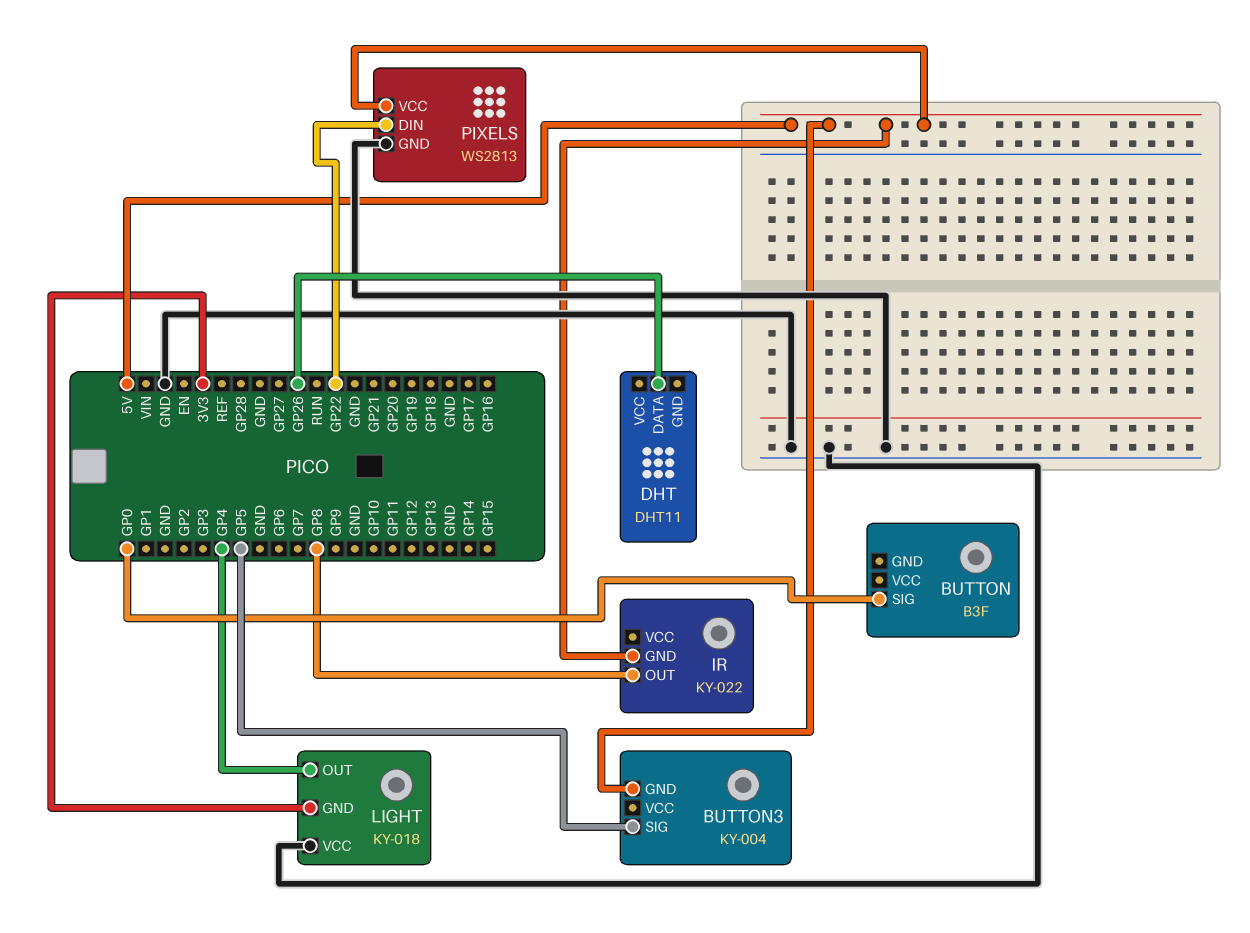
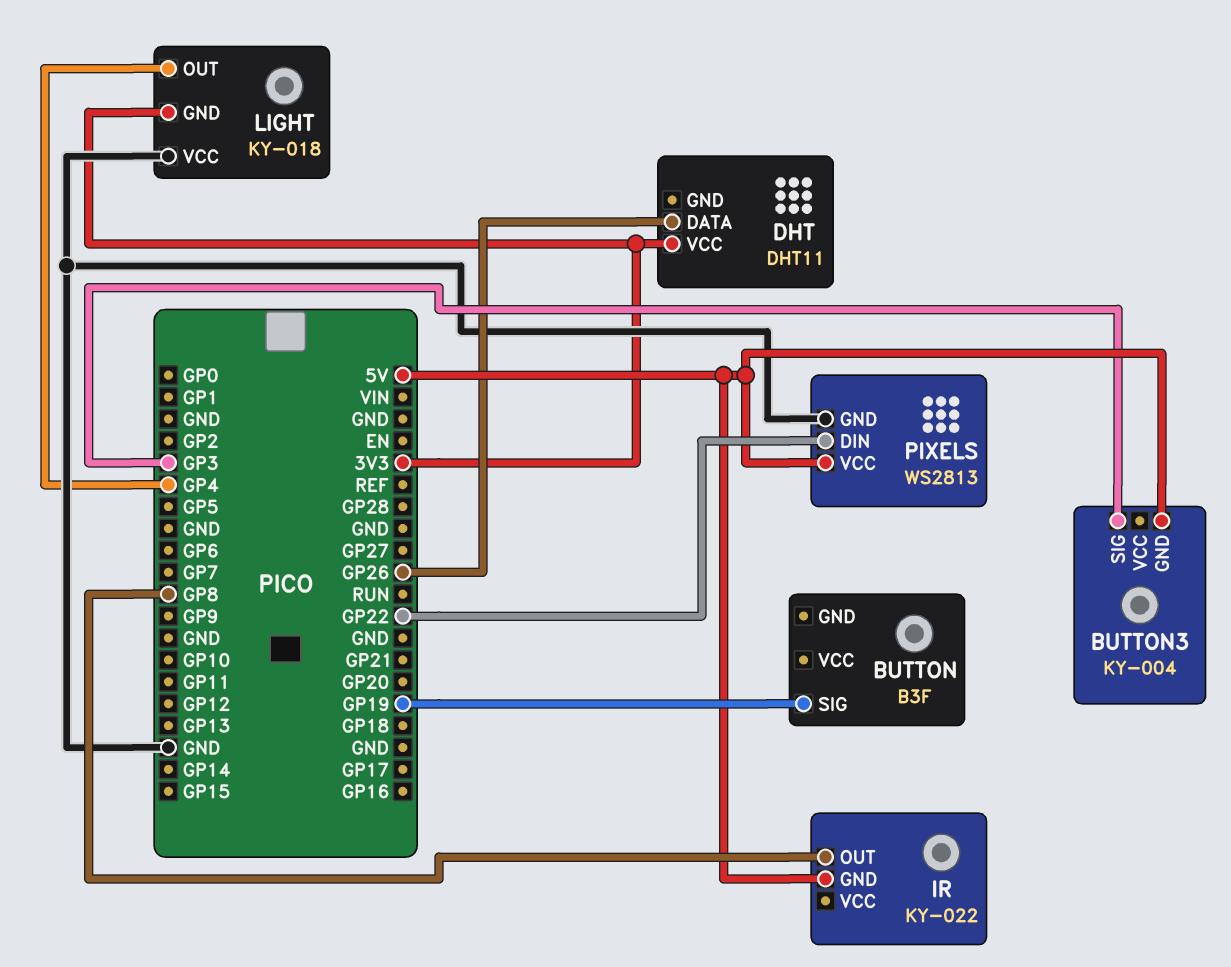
BUTTON pin SIG: GP0 -> GP19
BUTTON3 pin SIG: GP5 -> GP3
DHT pin VCC: none -> 3V3

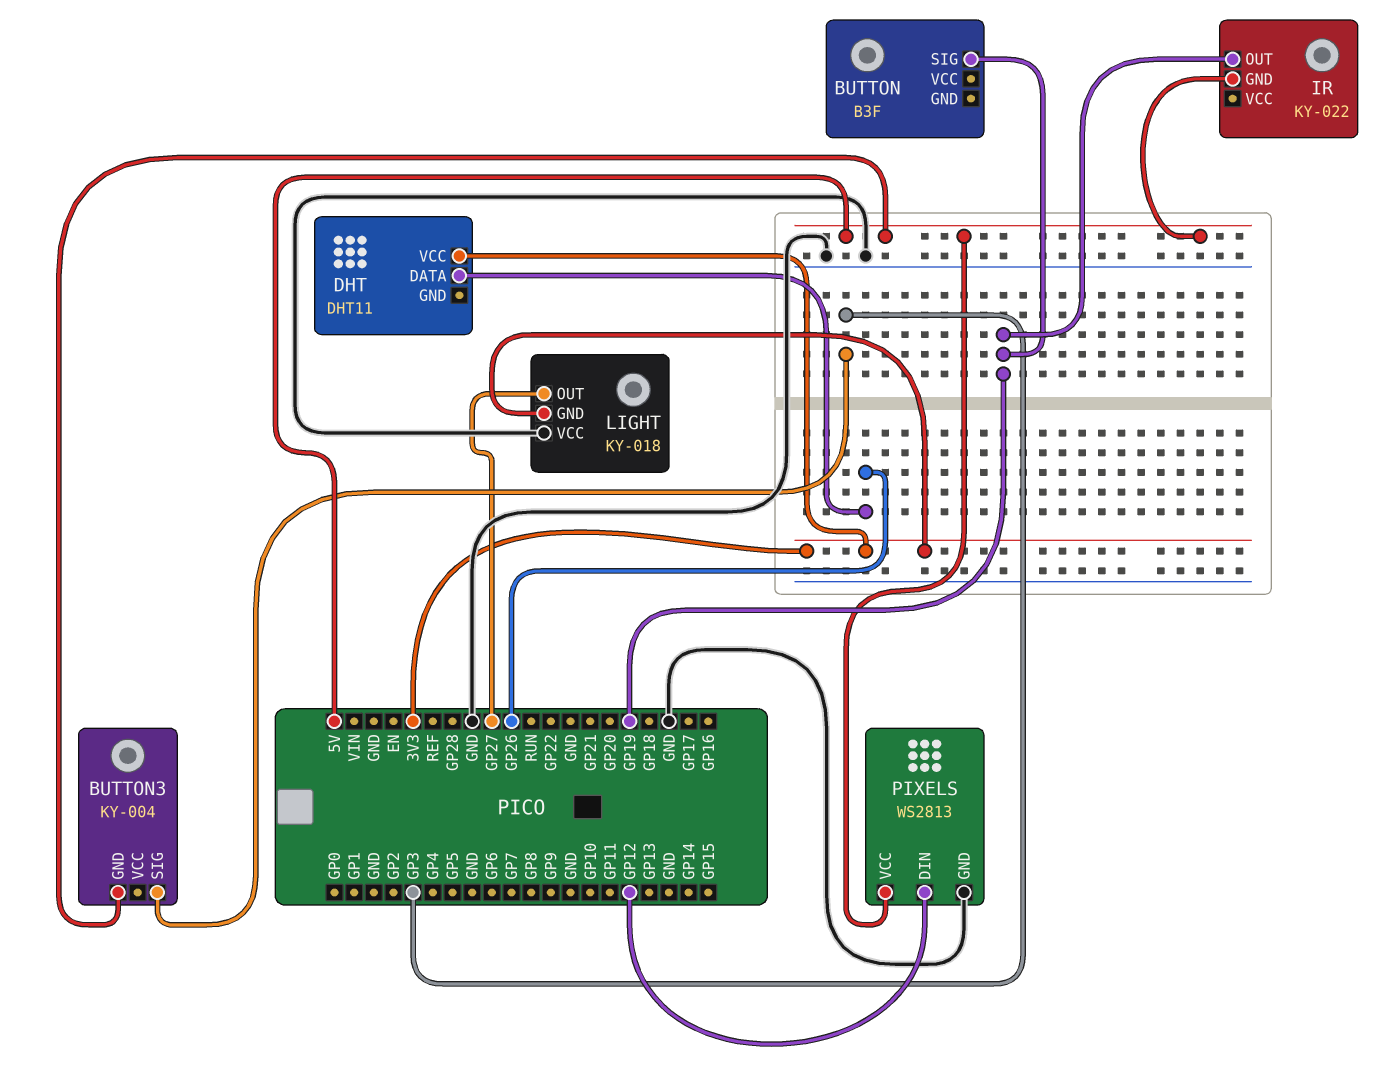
IR pin OUT: GP8 -> GP19
LIGHT pin OUT: GP4 -> GP27
PIXELS pin DIN: GP22 -> GP12

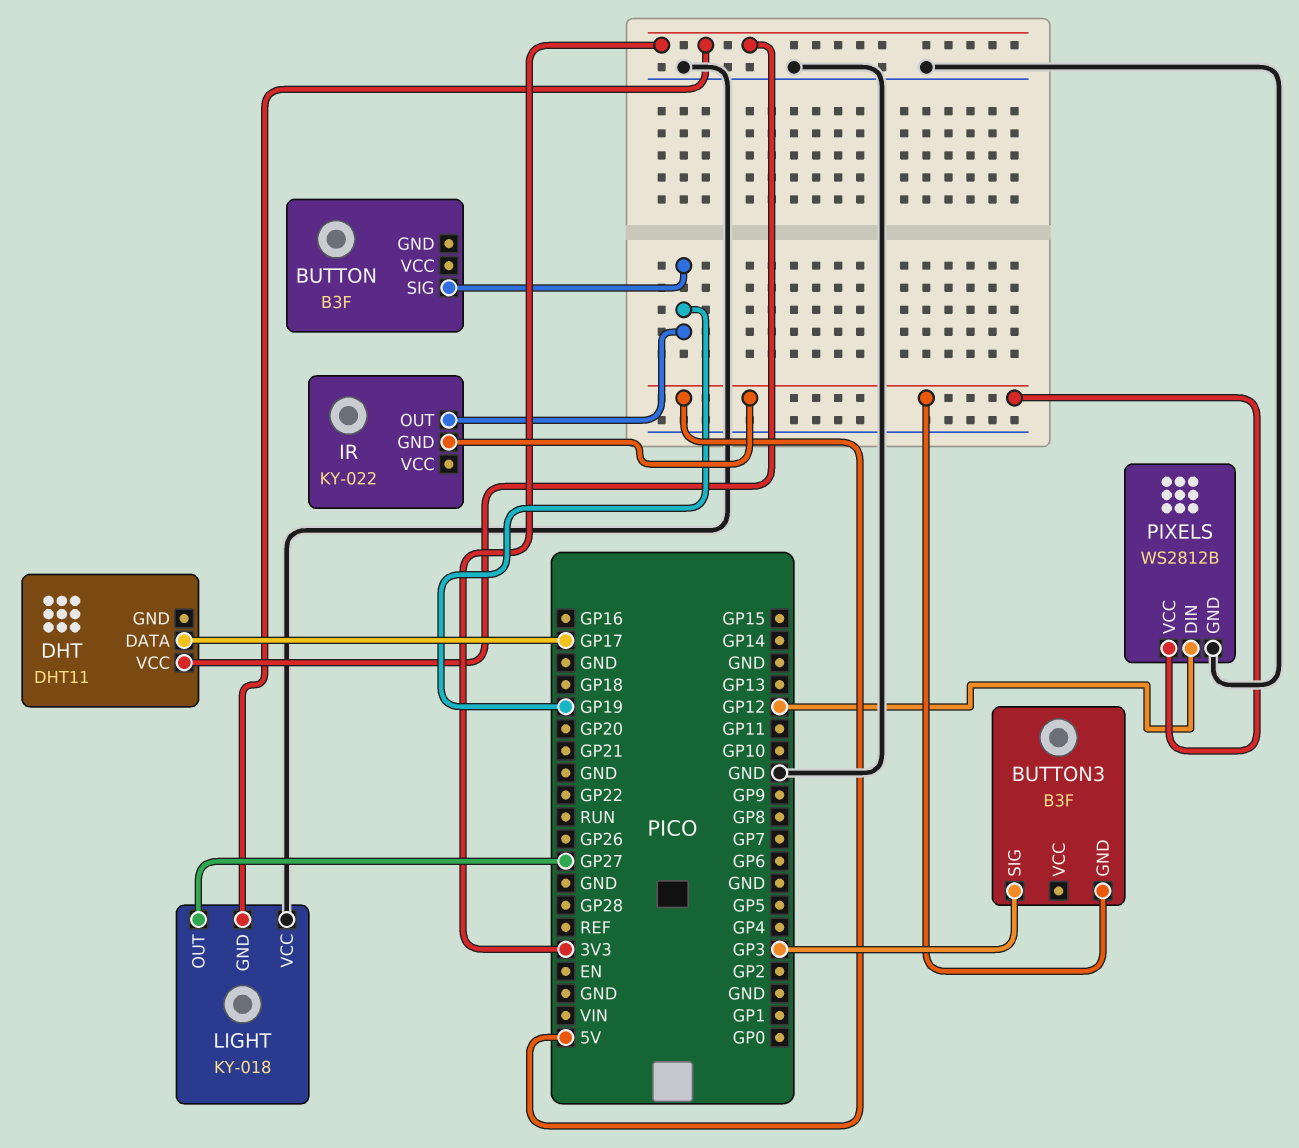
BUTTON3: KY-004 -> B3F
DHT pin DATA: GP26 -> GP17
PIXELS: WS2813 -> WS2812B

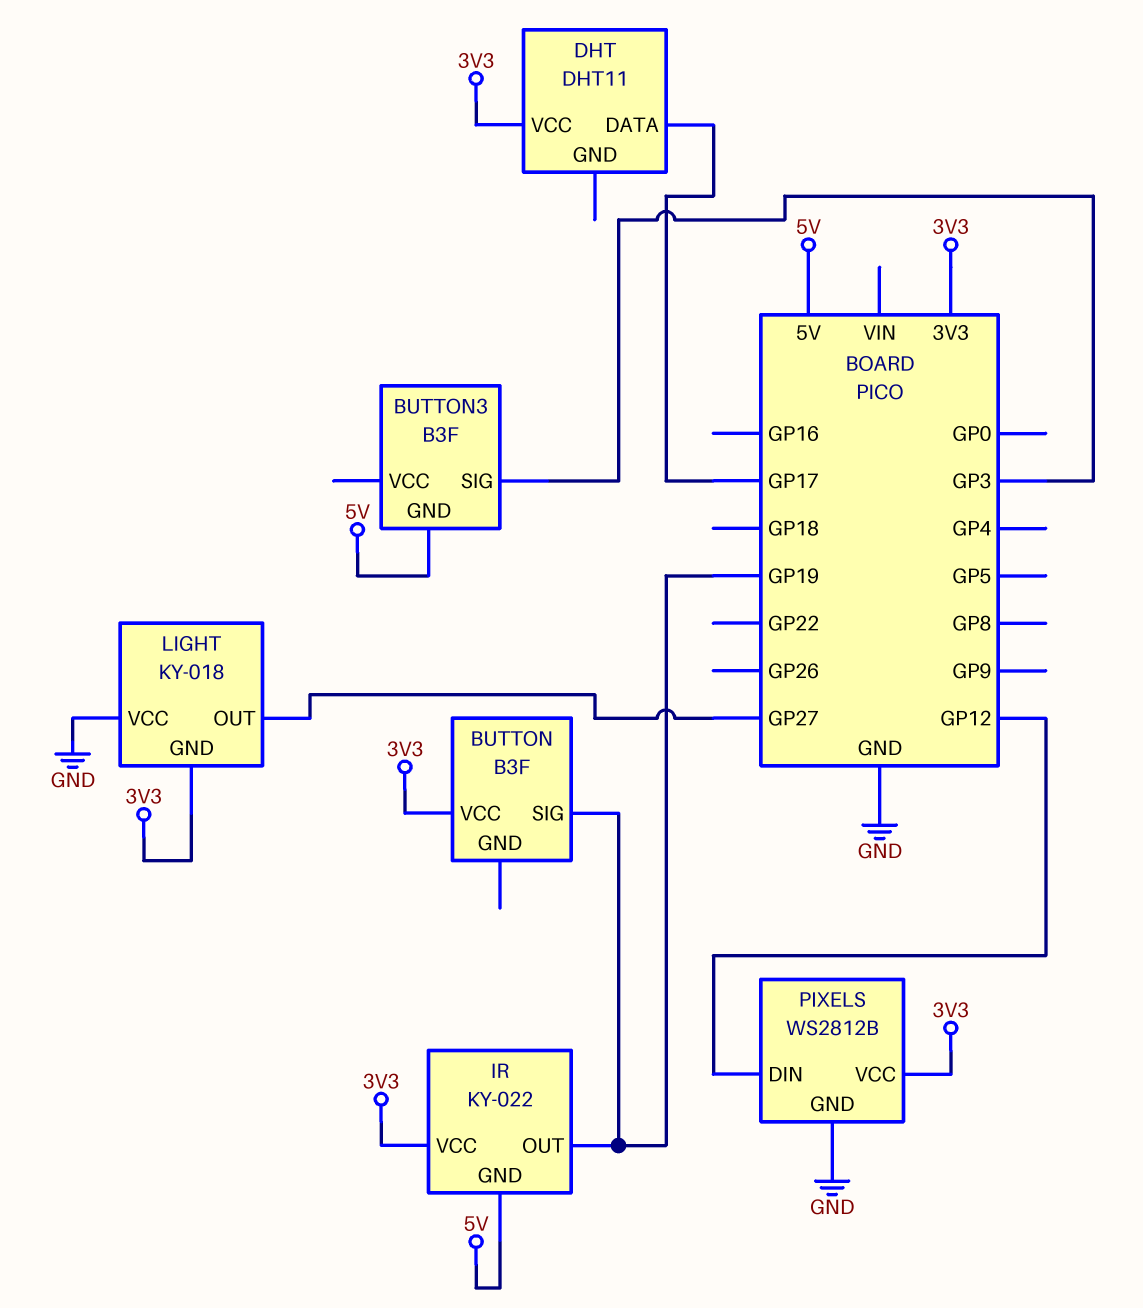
BUTTON pin VCC: none -> 3V3
IR pin VCC: none -> 3V3
PIXELS pin VCC: 5V -> 3V3

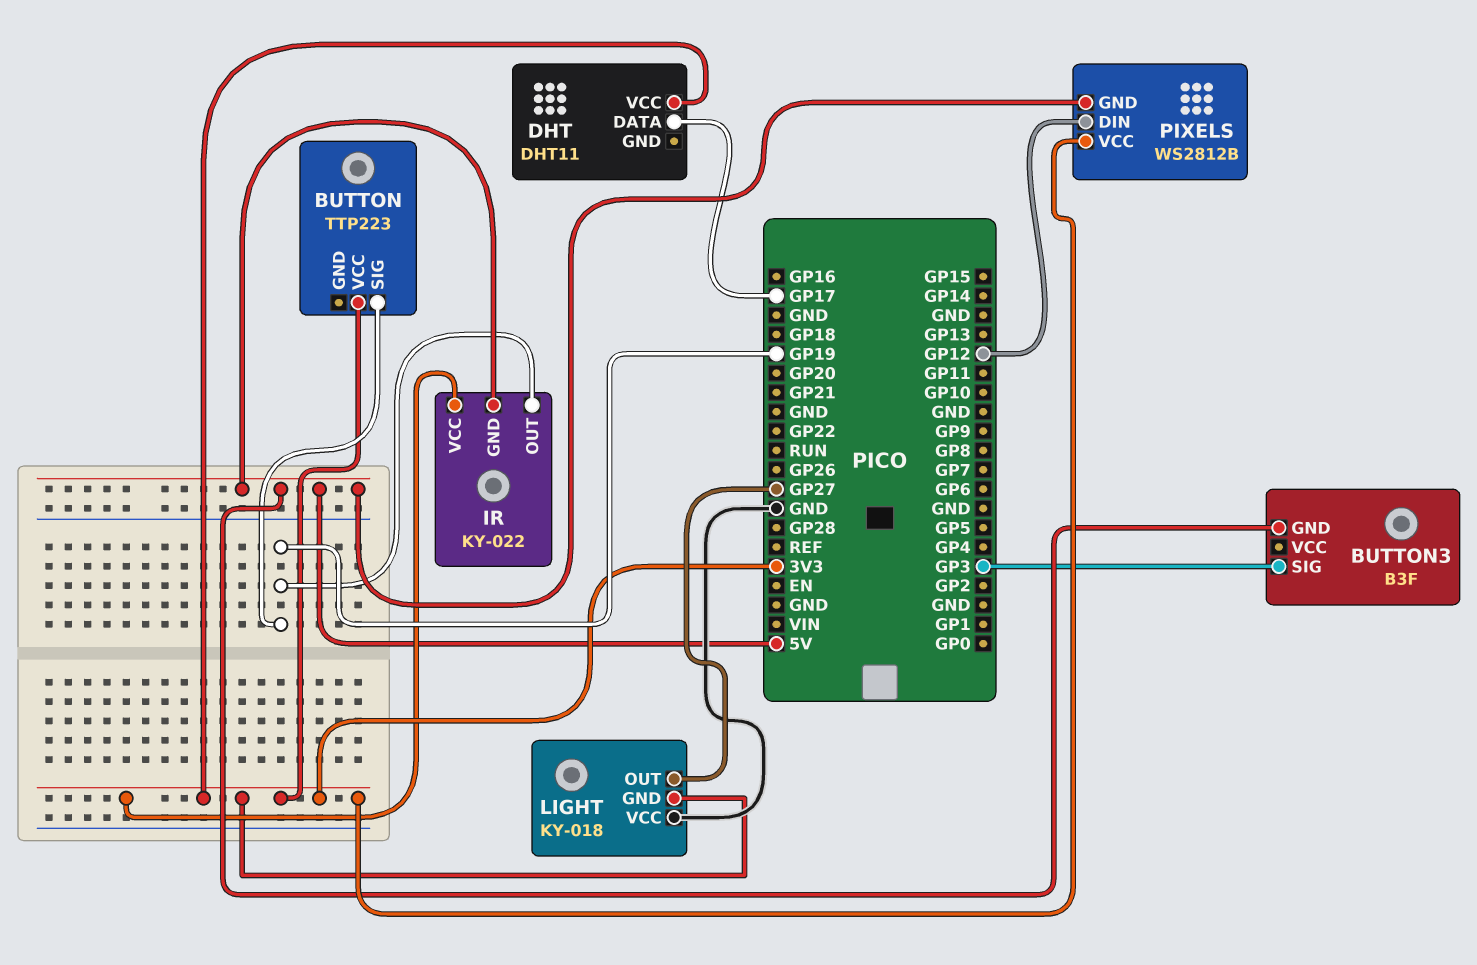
BUTTON: B3F -> TTP223
PIXELS pin GND: GND -> 5V

